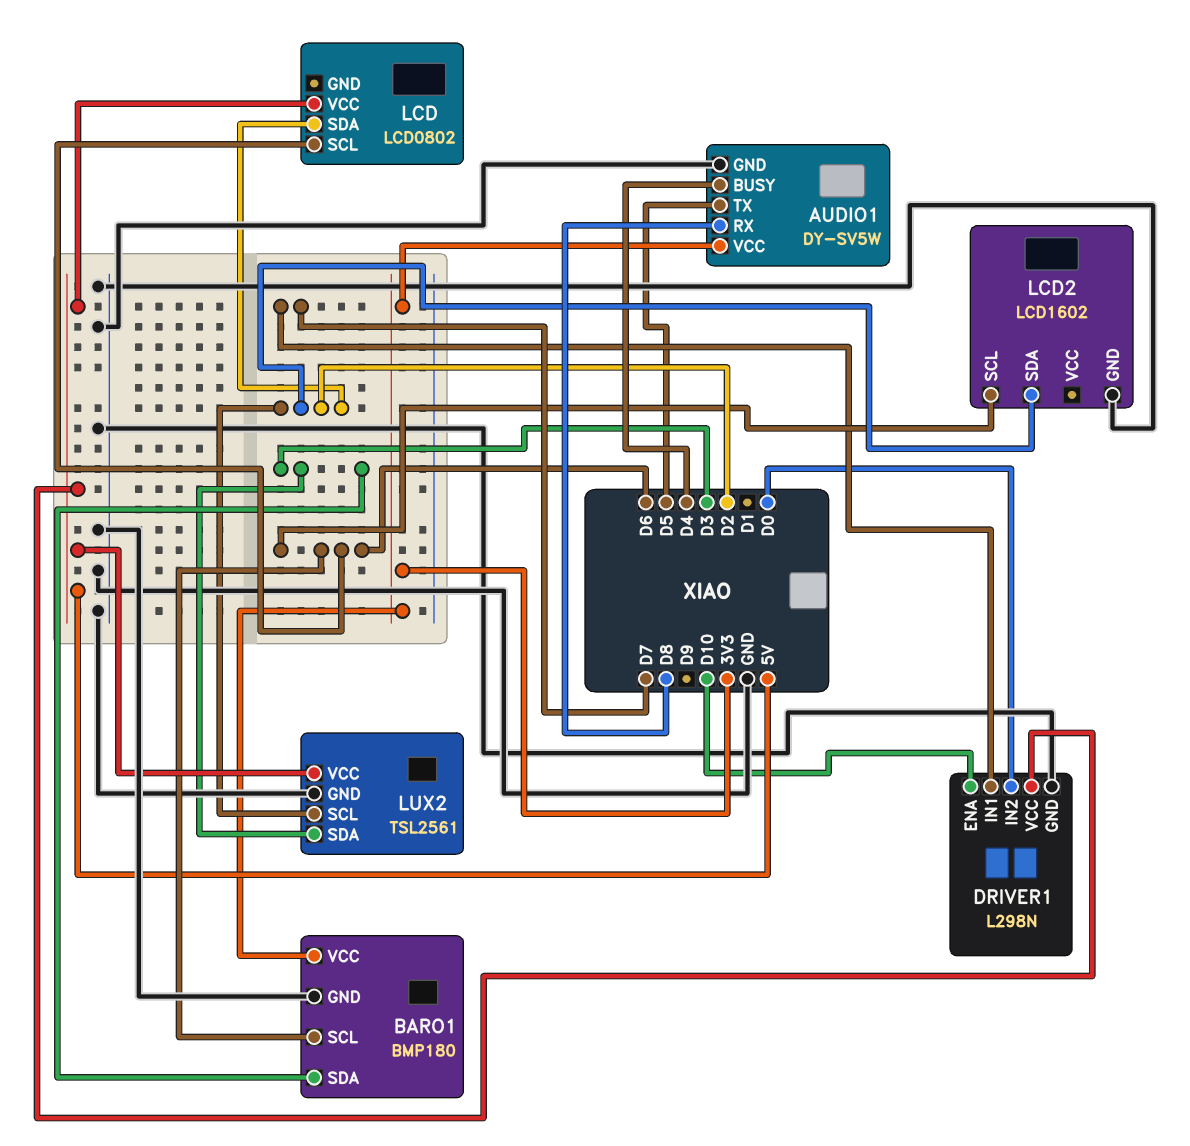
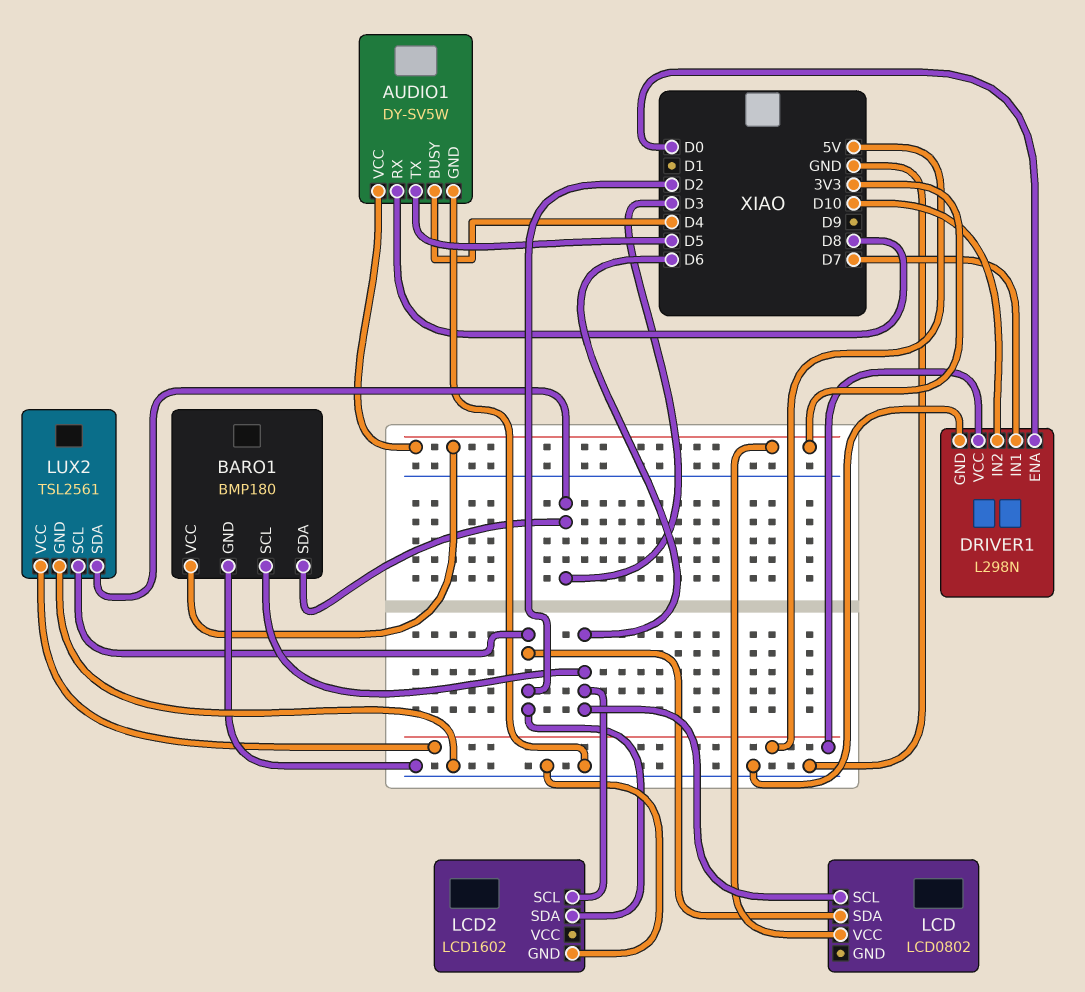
DRIVER1 pin ENA: D10 -> D0
DRIVER1 pin IN2: D0 -> D10
LCD pin VCC: 5V -> 3V3

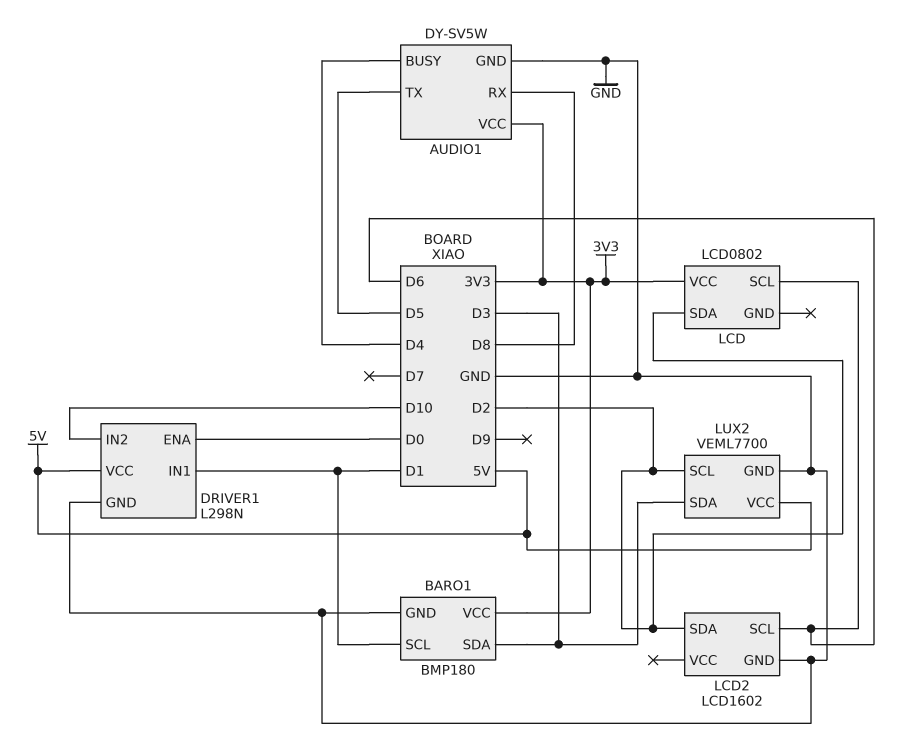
BARO1 pin SCL: D6 -> D1
DRIVER1 pin IN1: D7 -> D1
LUX2: TSL2561 -> VEML7700

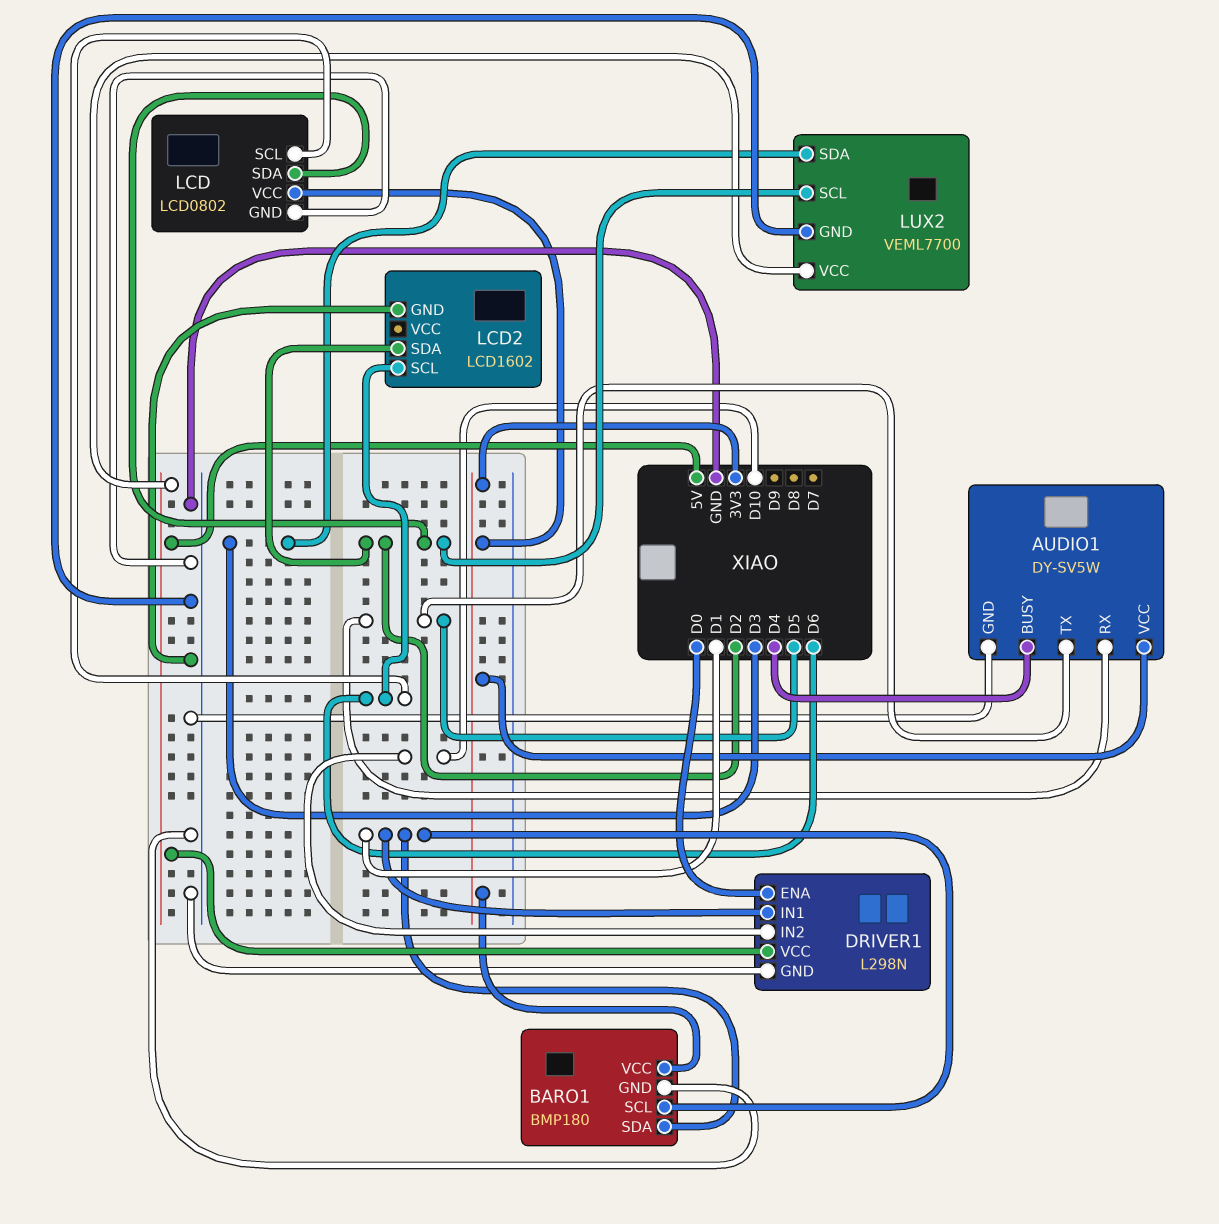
AUDIO1 pin RX: D8 -> D5
BARO1 pin SDA: D3 -> D1
LCD pin GND: none -> GND

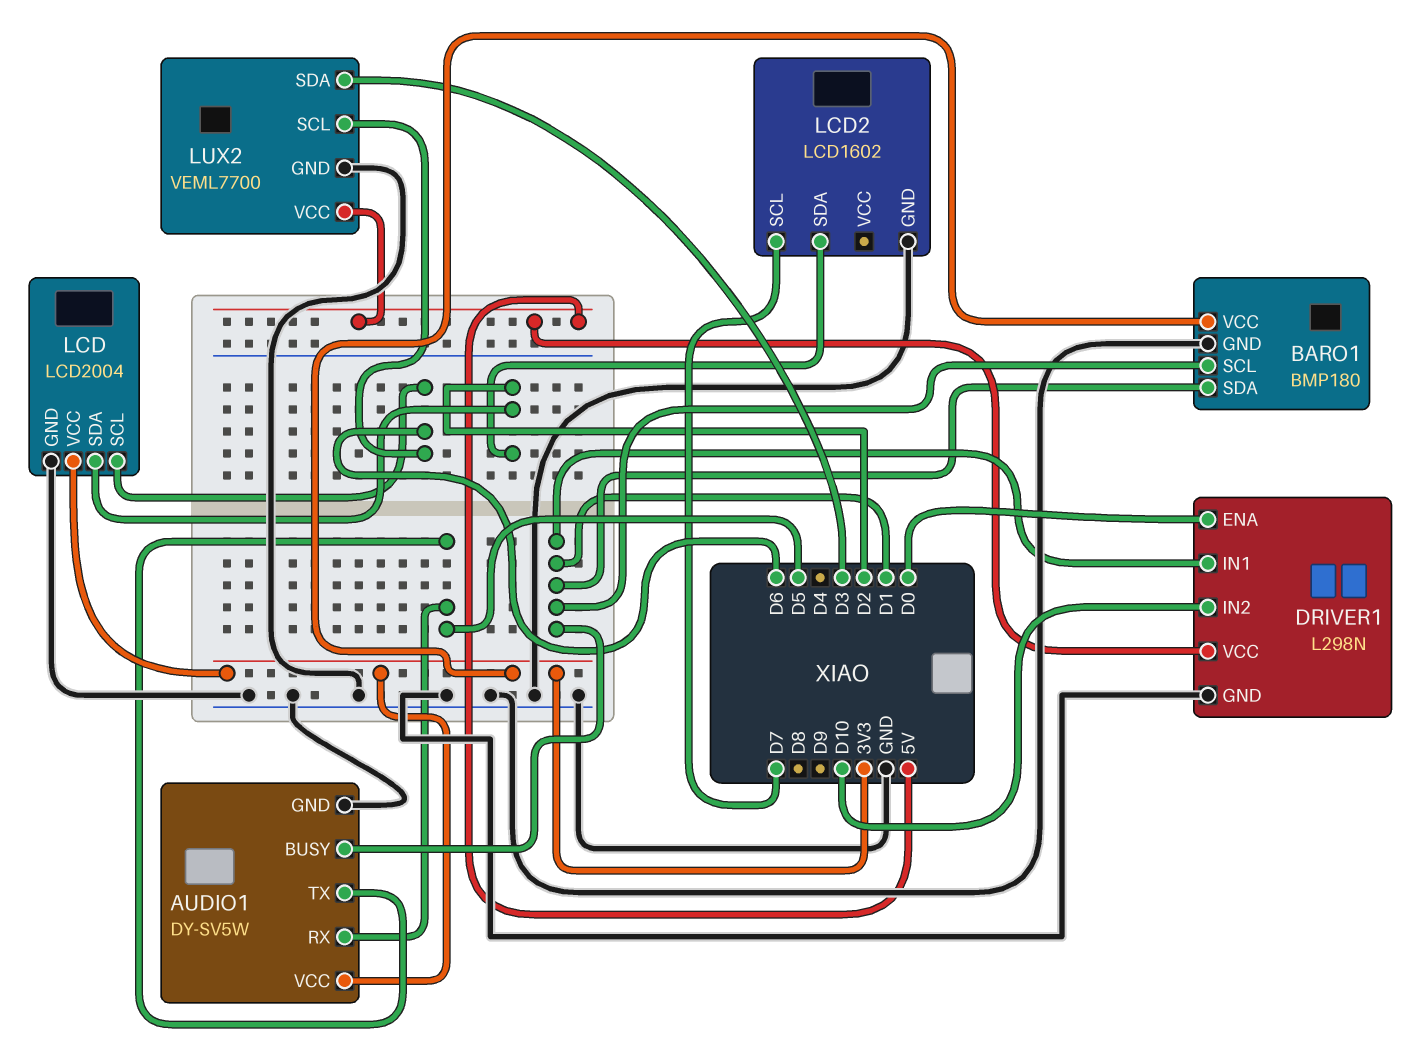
AUDIO1 pin BUSY: D4 -> D1
LCD: LCD0802 -> LCD2004
LCD2 pin SCL: D6 -> D7
LUX2 pin SCL: D2 -> D6

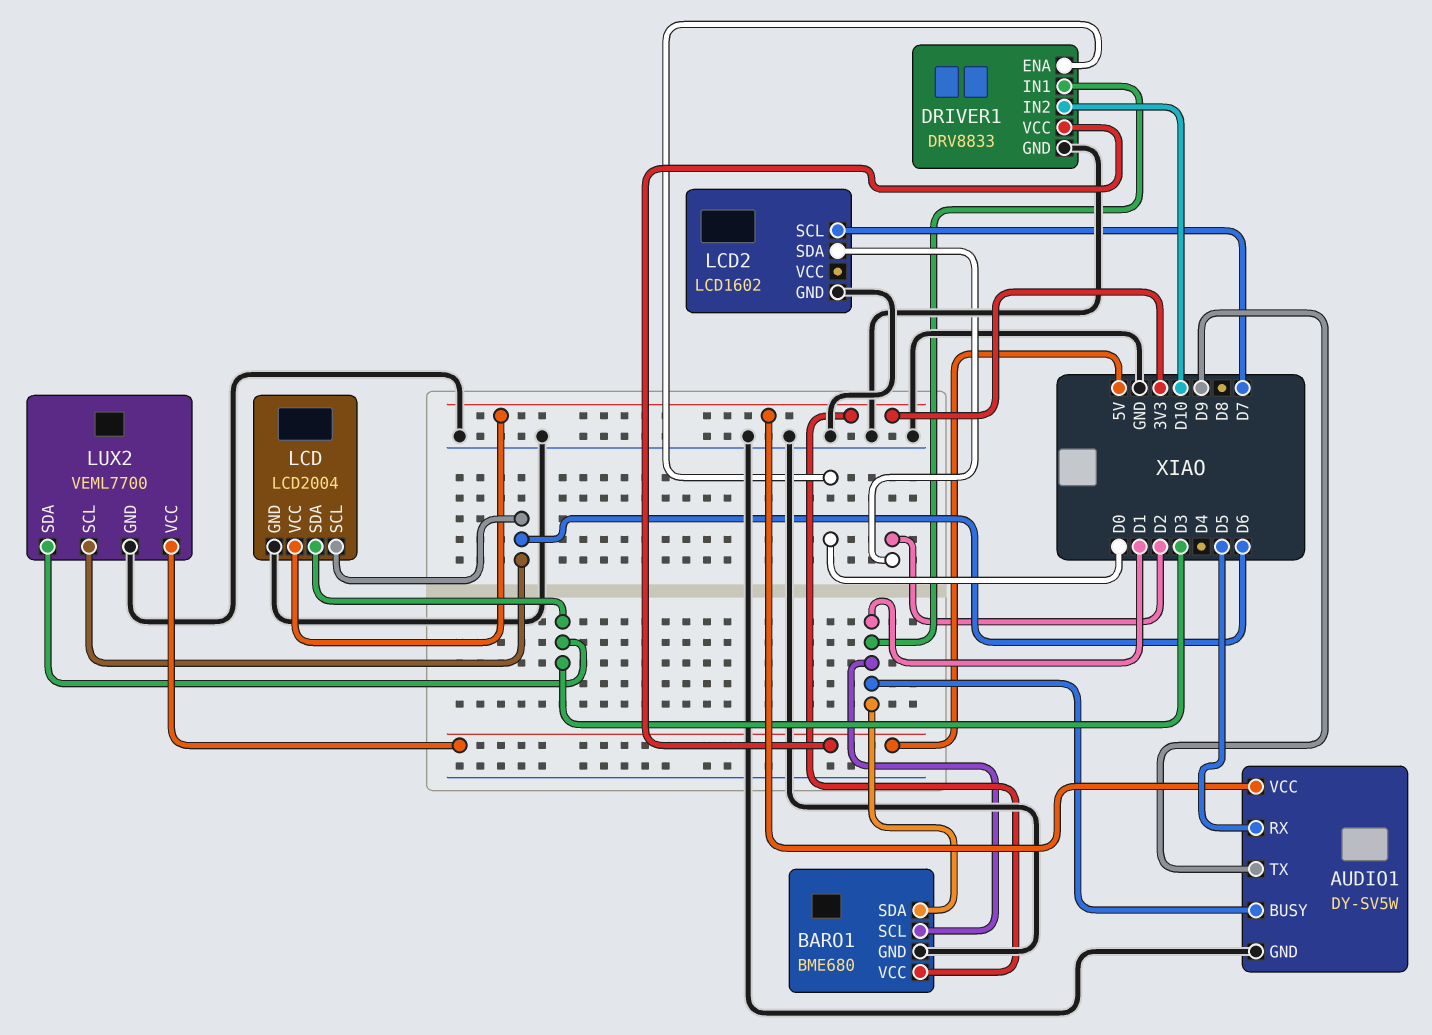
AUDIO1 pin TX: D5 -> D9
BARO1: BMP180 -> BME680
DRIVER1: L298N -> DRV8833
LCD pin SDA: D2 -> D3

